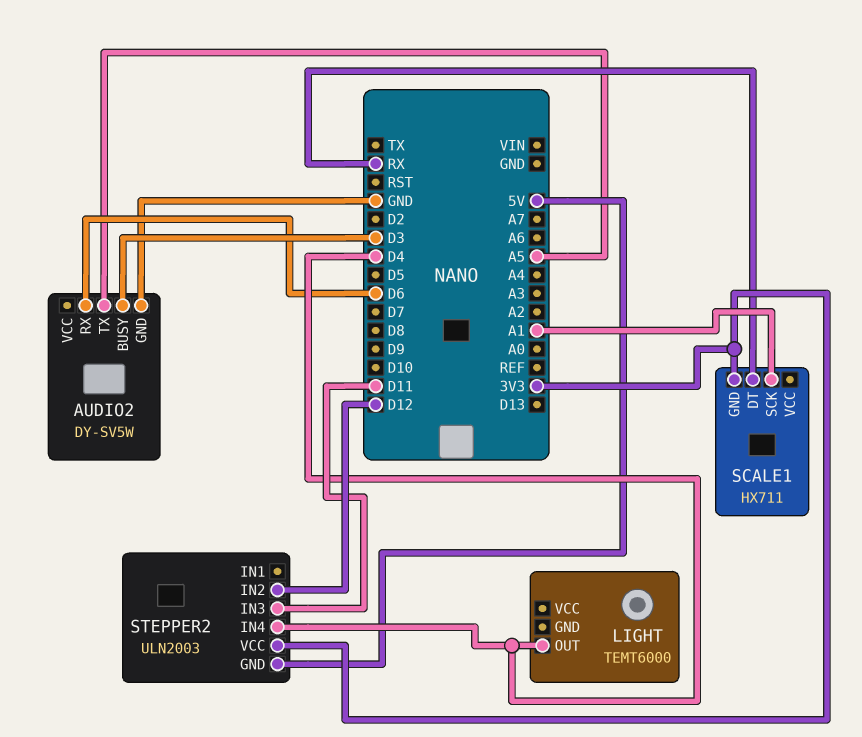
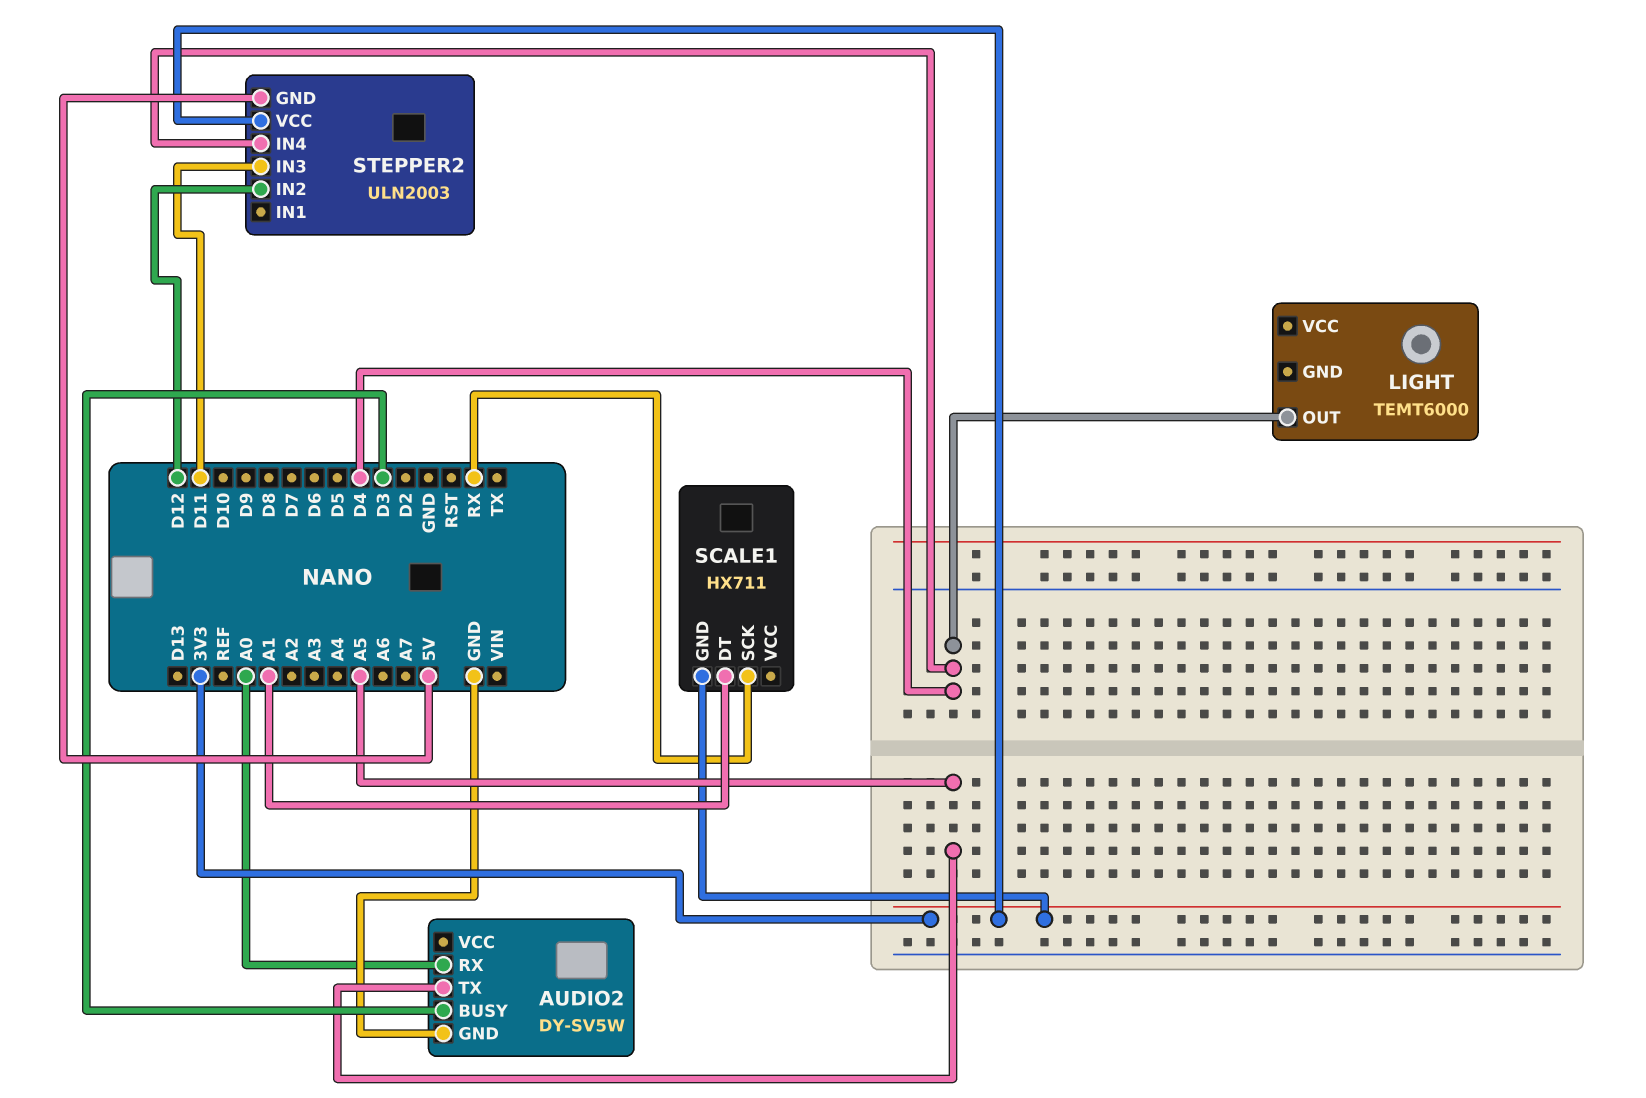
AUDIO2 pin RX: D6 -> A0
SCALE1 pin DT: RX -> A1
SCALE1 pin SCK: A1 -> RX

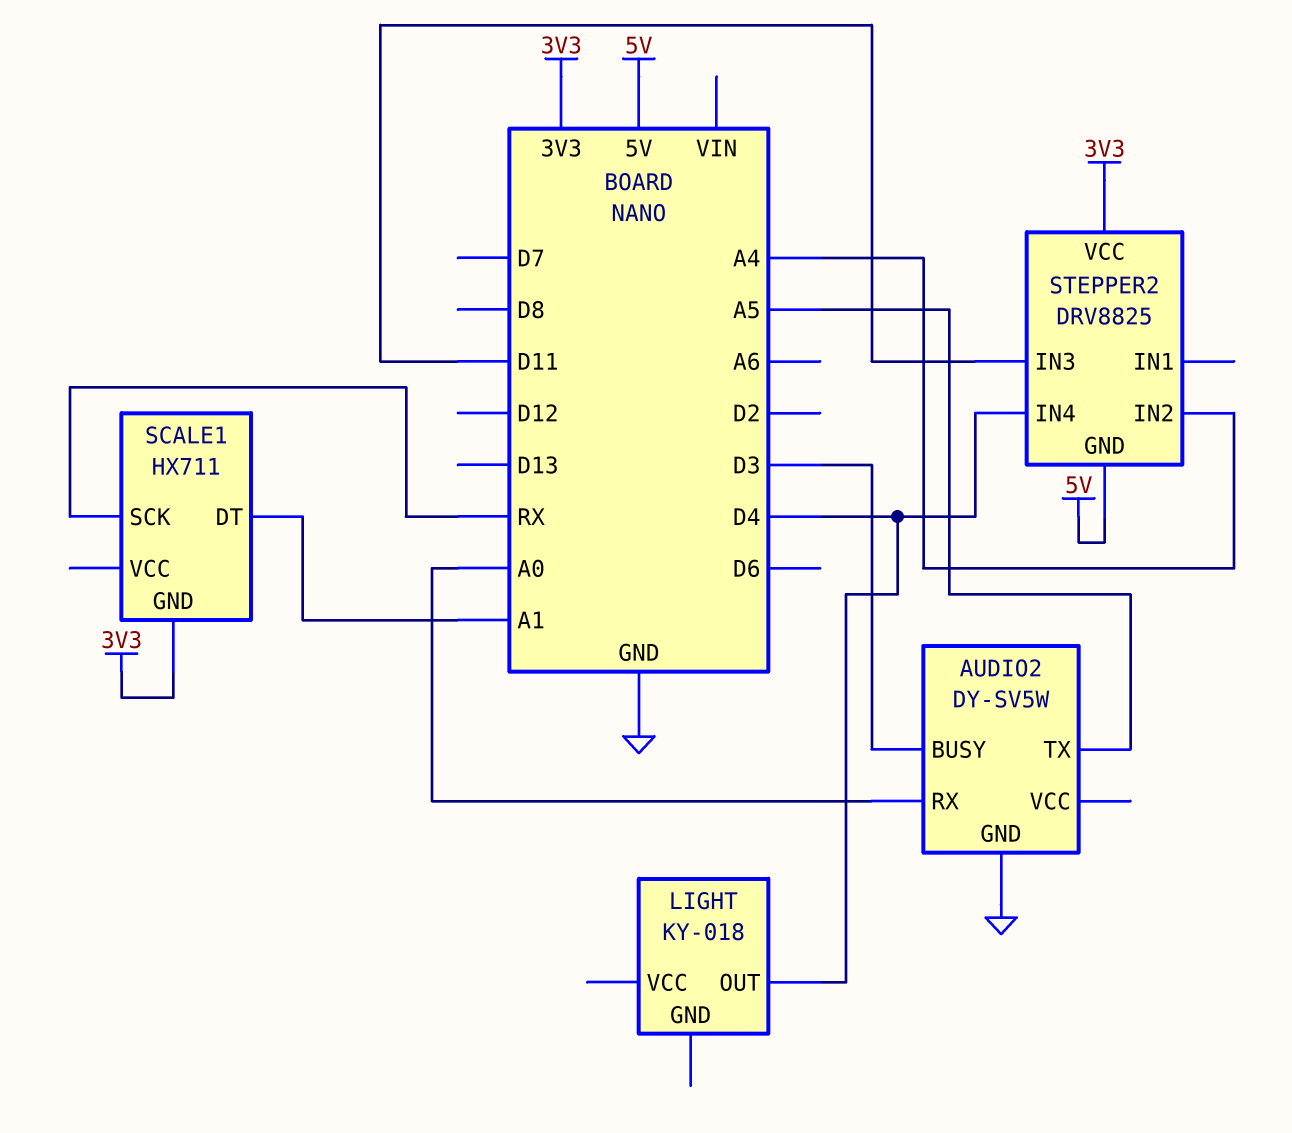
LIGHT: TEMT6000 -> KY-018
STEPPER2: ULN2003 -> DRV8825
STEPPER2 pin IN2: D12 -> A4

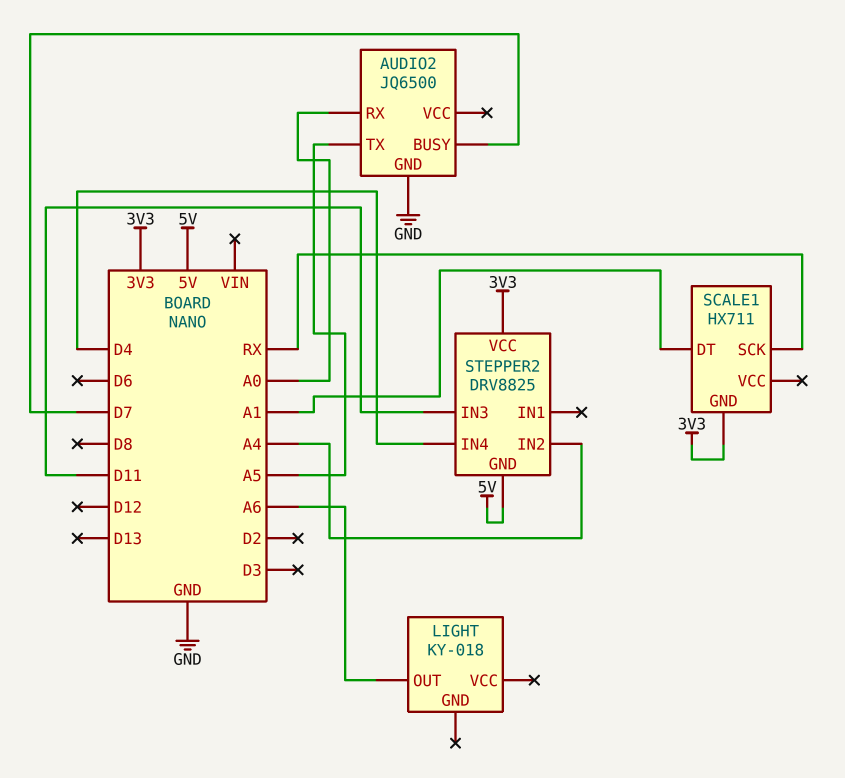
AUDIO2: DY-SV5W -> JQ6500
AUDIO2 pin BUSY: D3 -> D7
LIGHT pin OUT: D4 -> A6

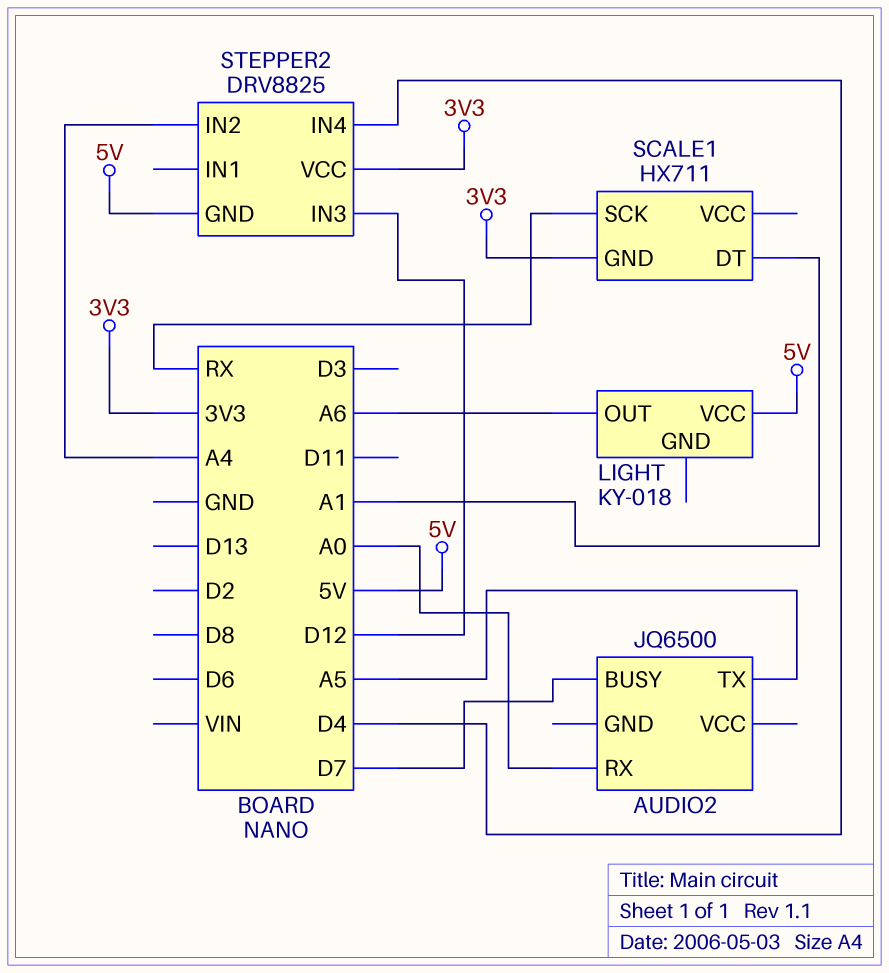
AUDIO2 pin GND: GND -> none
LIGHT pin VCC: none -> 5V
STEPPER2 pin IN3: D11 -> D12

